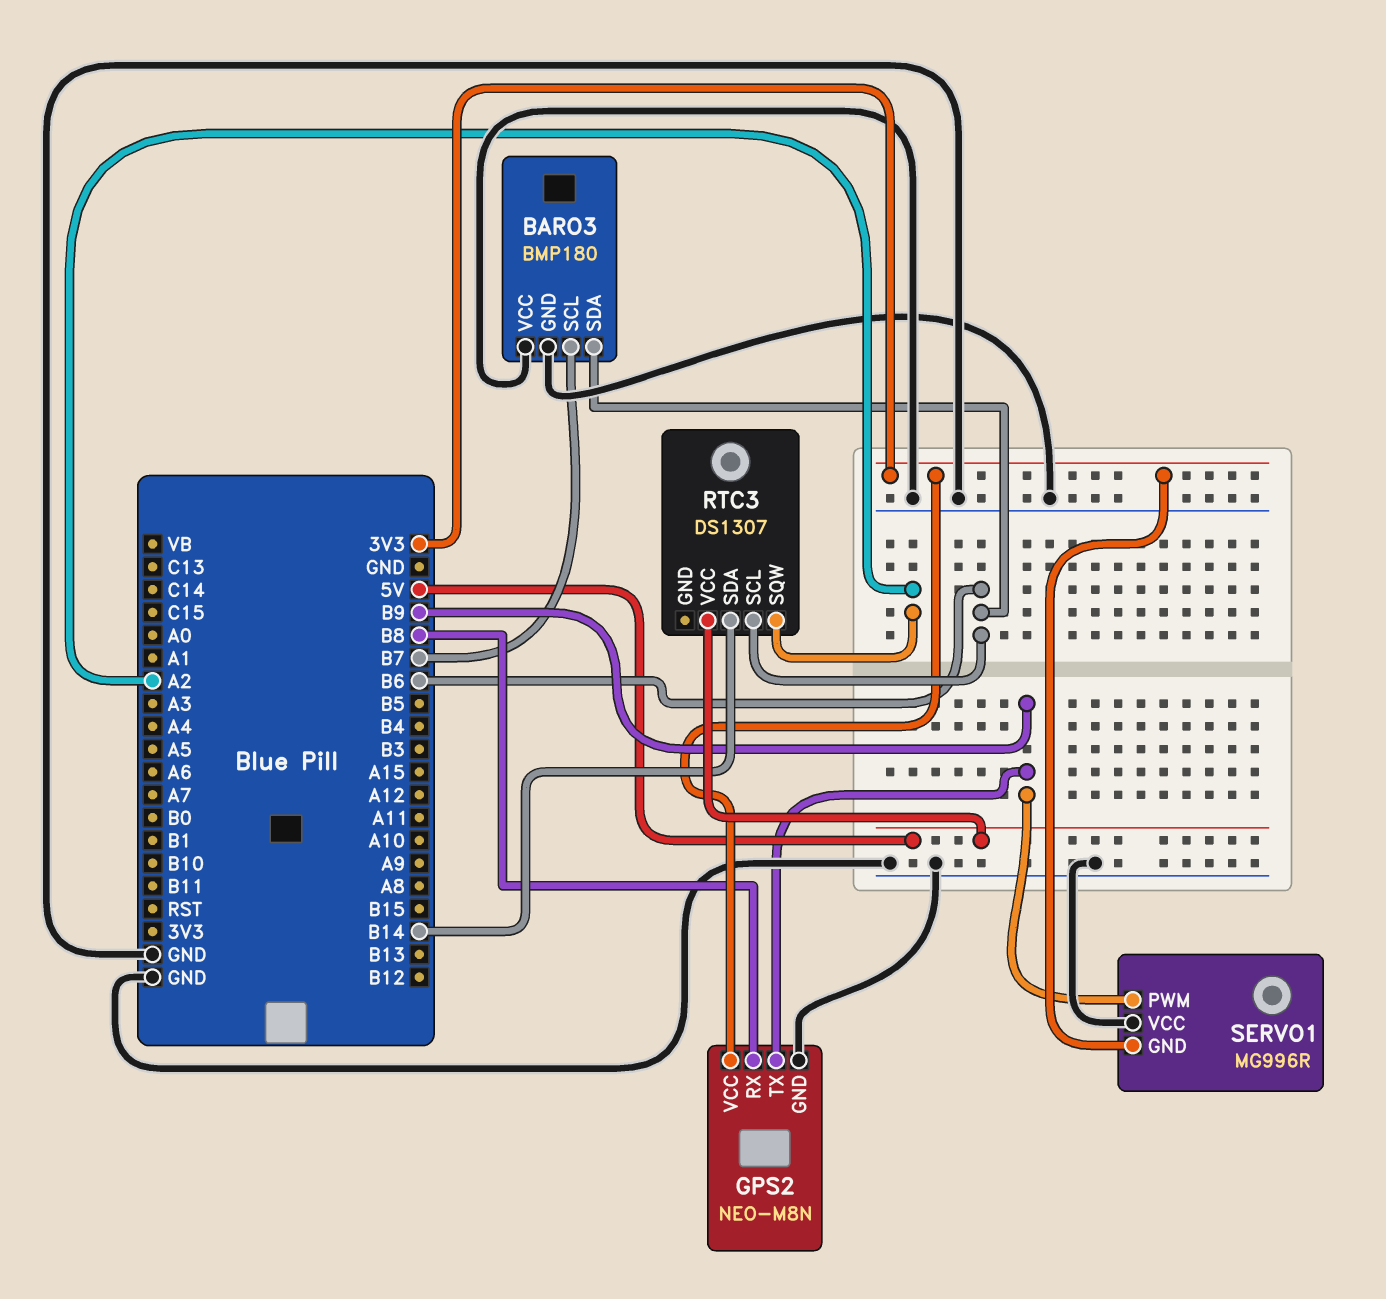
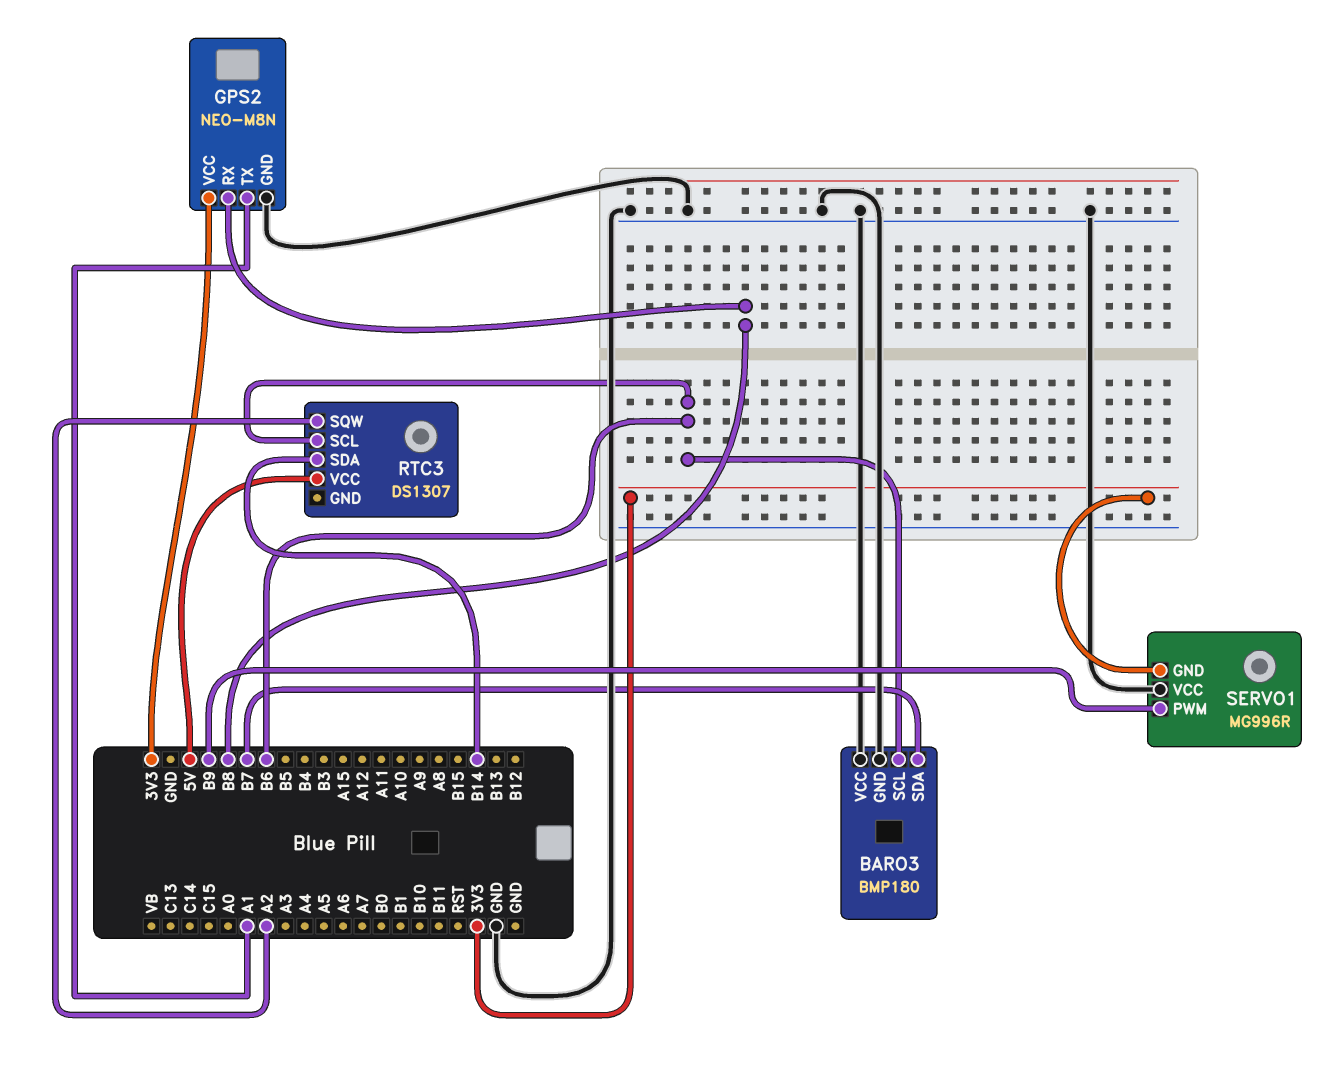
BARO3 pin SCL: B7 -> B6
BARO3 pin SDA: B6 -> B7
GPS2 pin TX: B9 -> A1

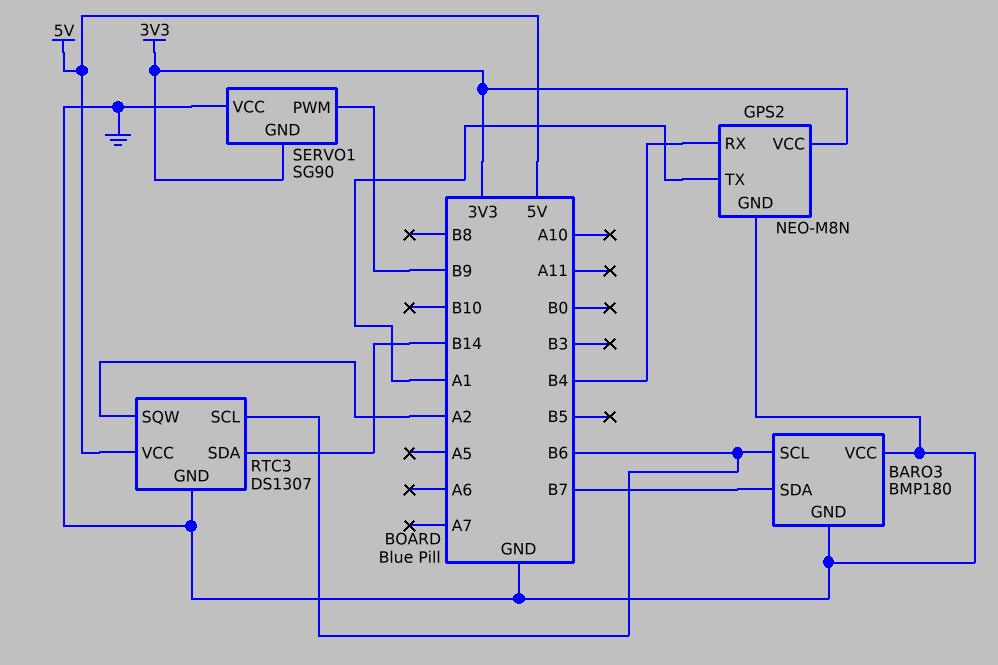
GPS2 pin RX: B8 -> B4
RTC3 pin GND: none -> GND
SERVO1: MG996R -> SG90

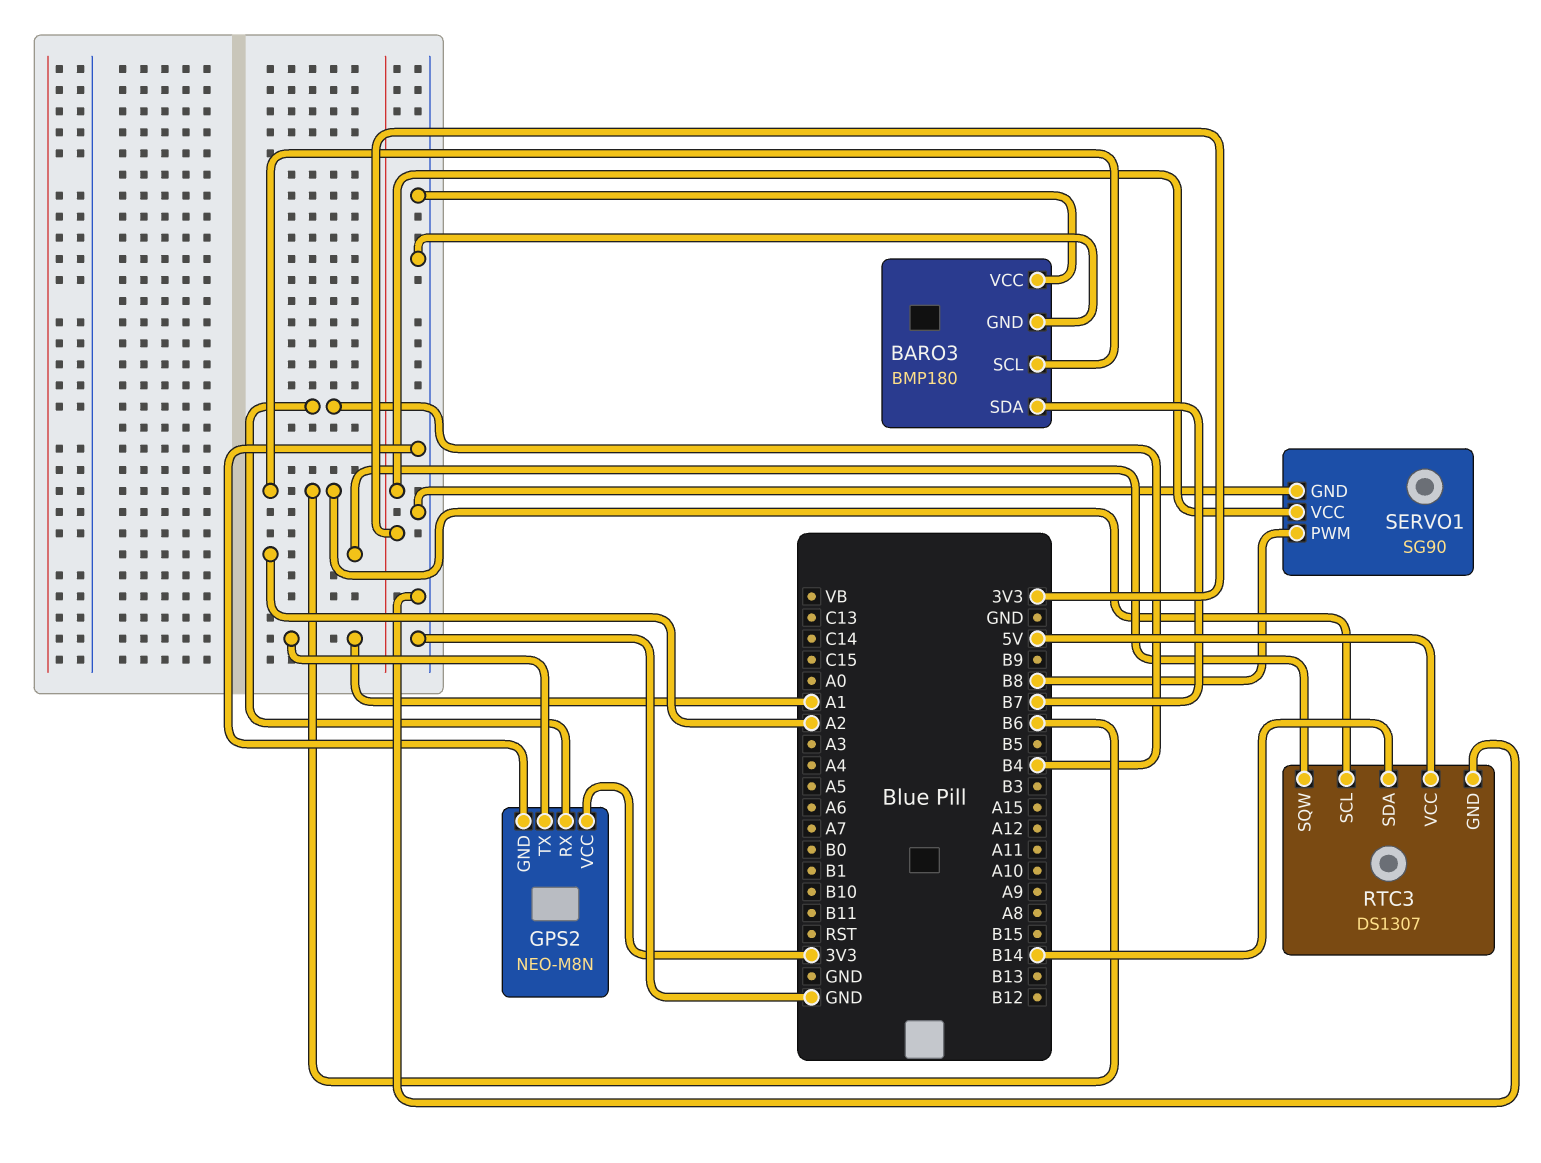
SERVO1 pin GND: 3V3 -> GND
SERVO1 pin PWM: B9 -> B8
SERVO1 pin VCC: GND -> 3V3

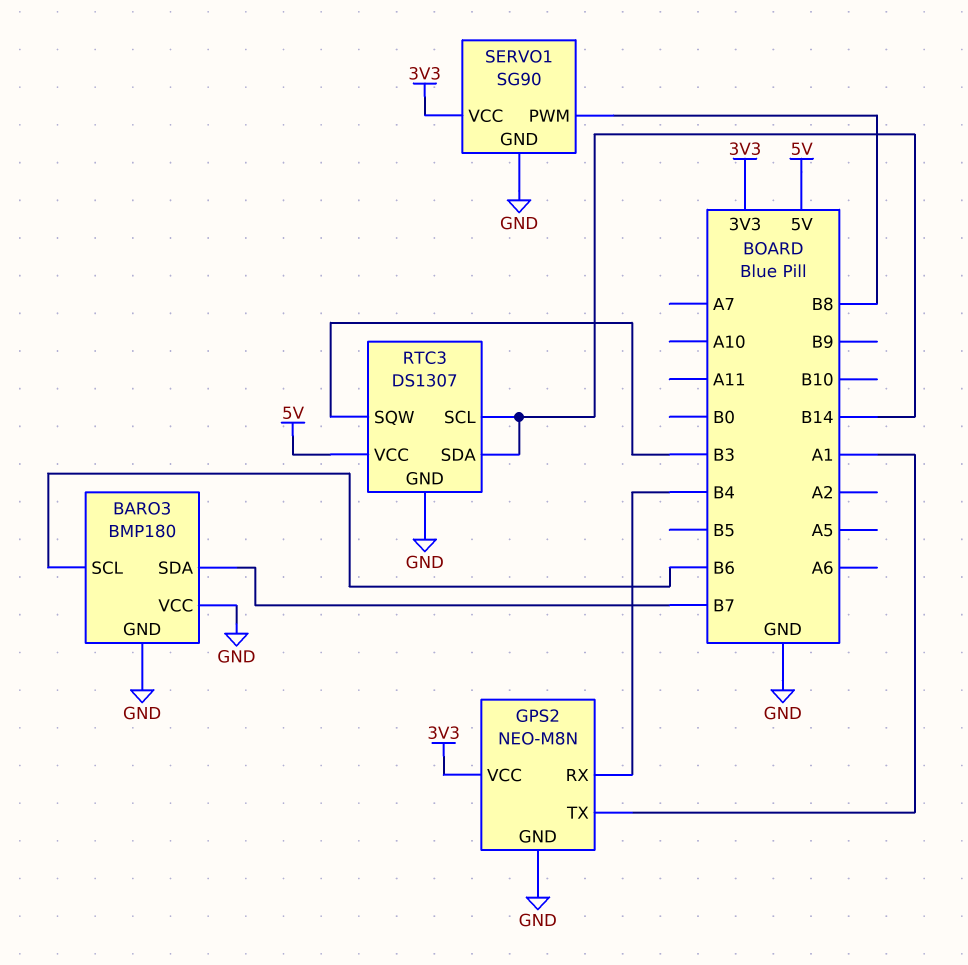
RTC3 pin SCL: B6 -> B14
RTC3 pin SQW: A2 -> B3

